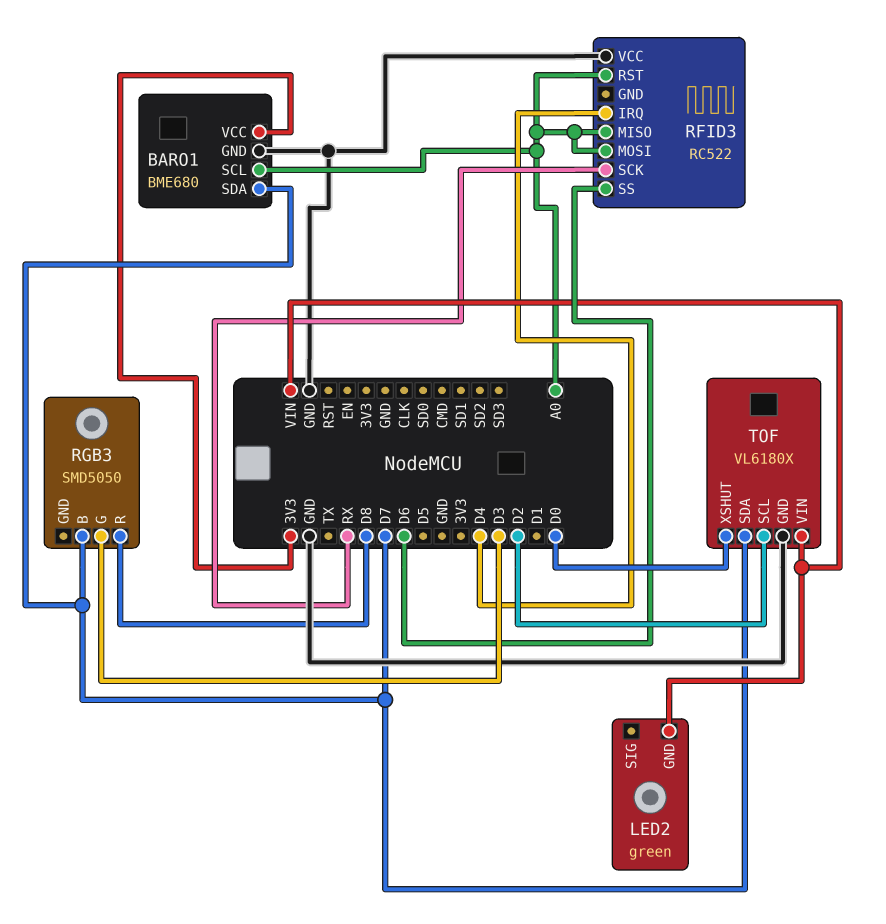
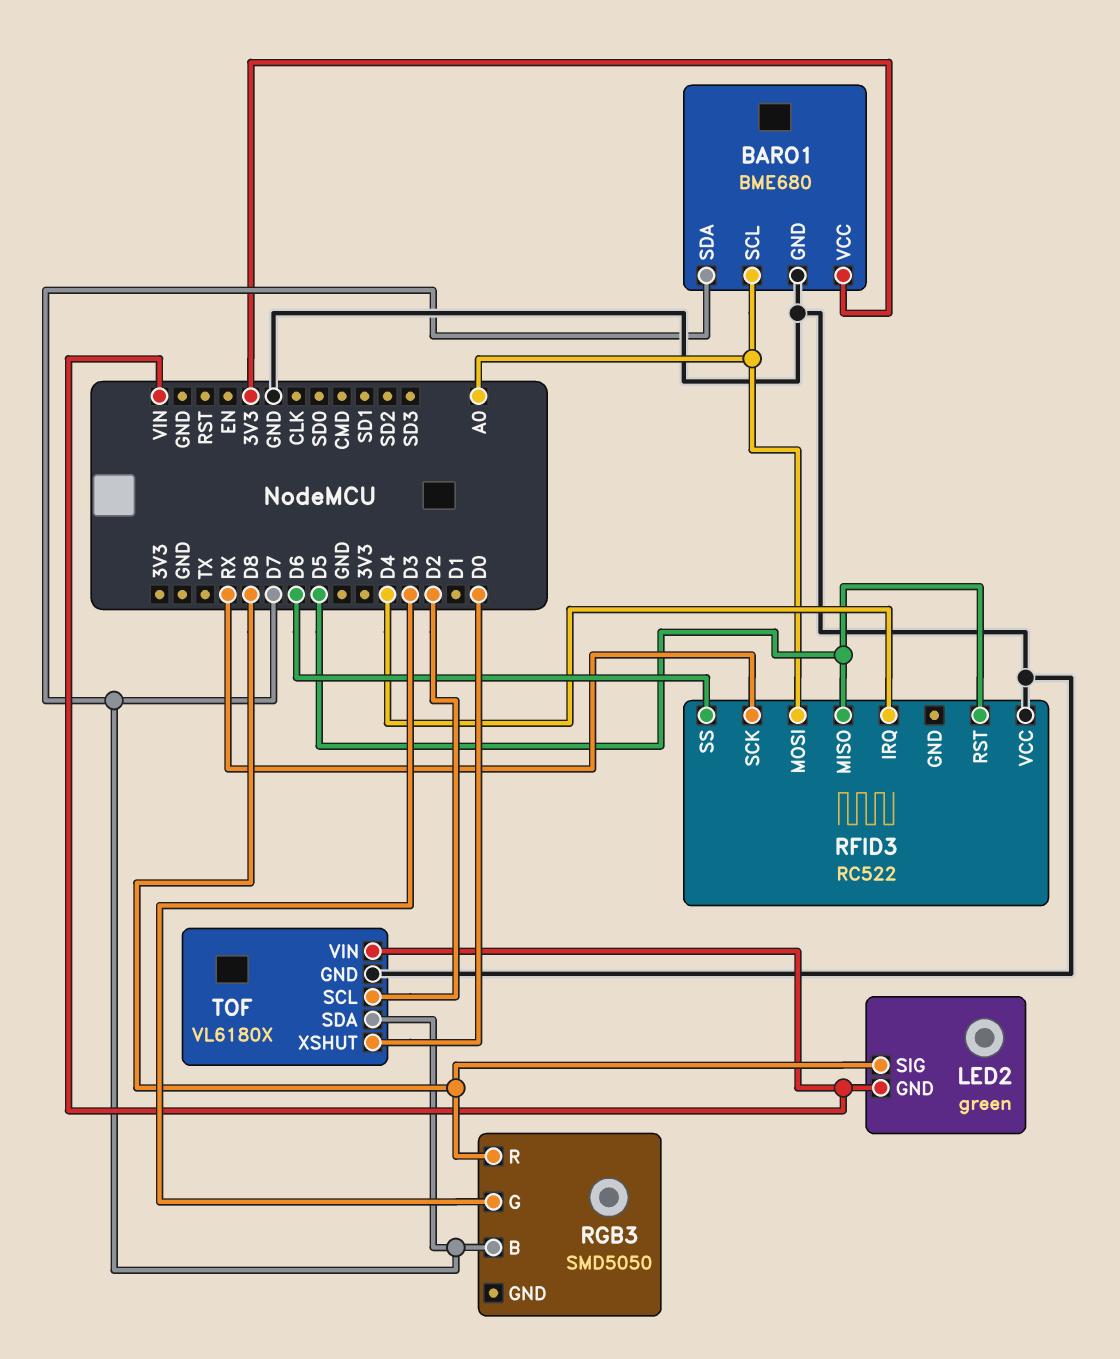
LED2 pin SIG: none -> D8
RFID3 pin MISO: A0 -> D5
RFID3 pin RST: A0 -> D5

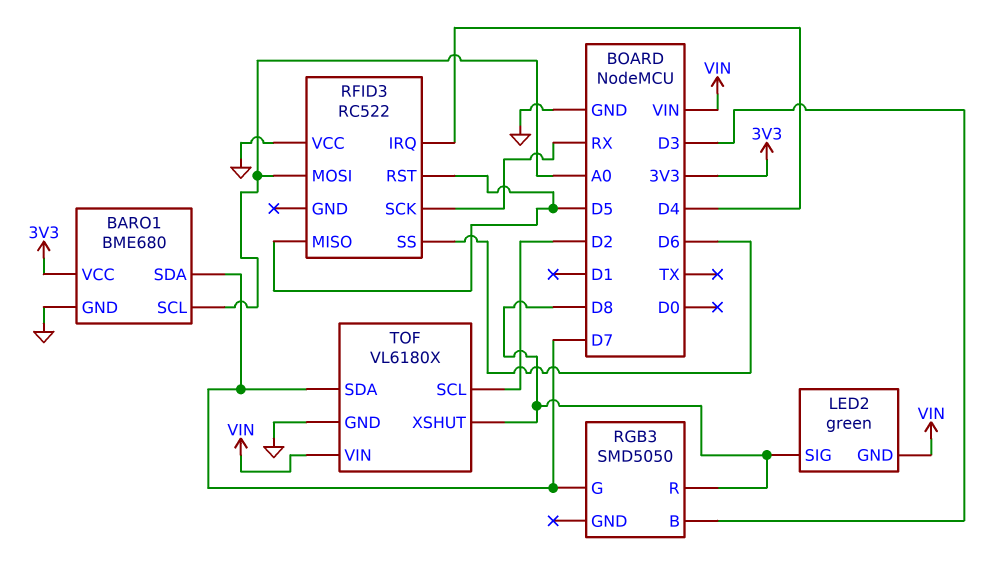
RGB3 pin B: D7 -> D3
RGB3 pin G: D3 -> D7
TOF pin XSHUT: D0 -> D8

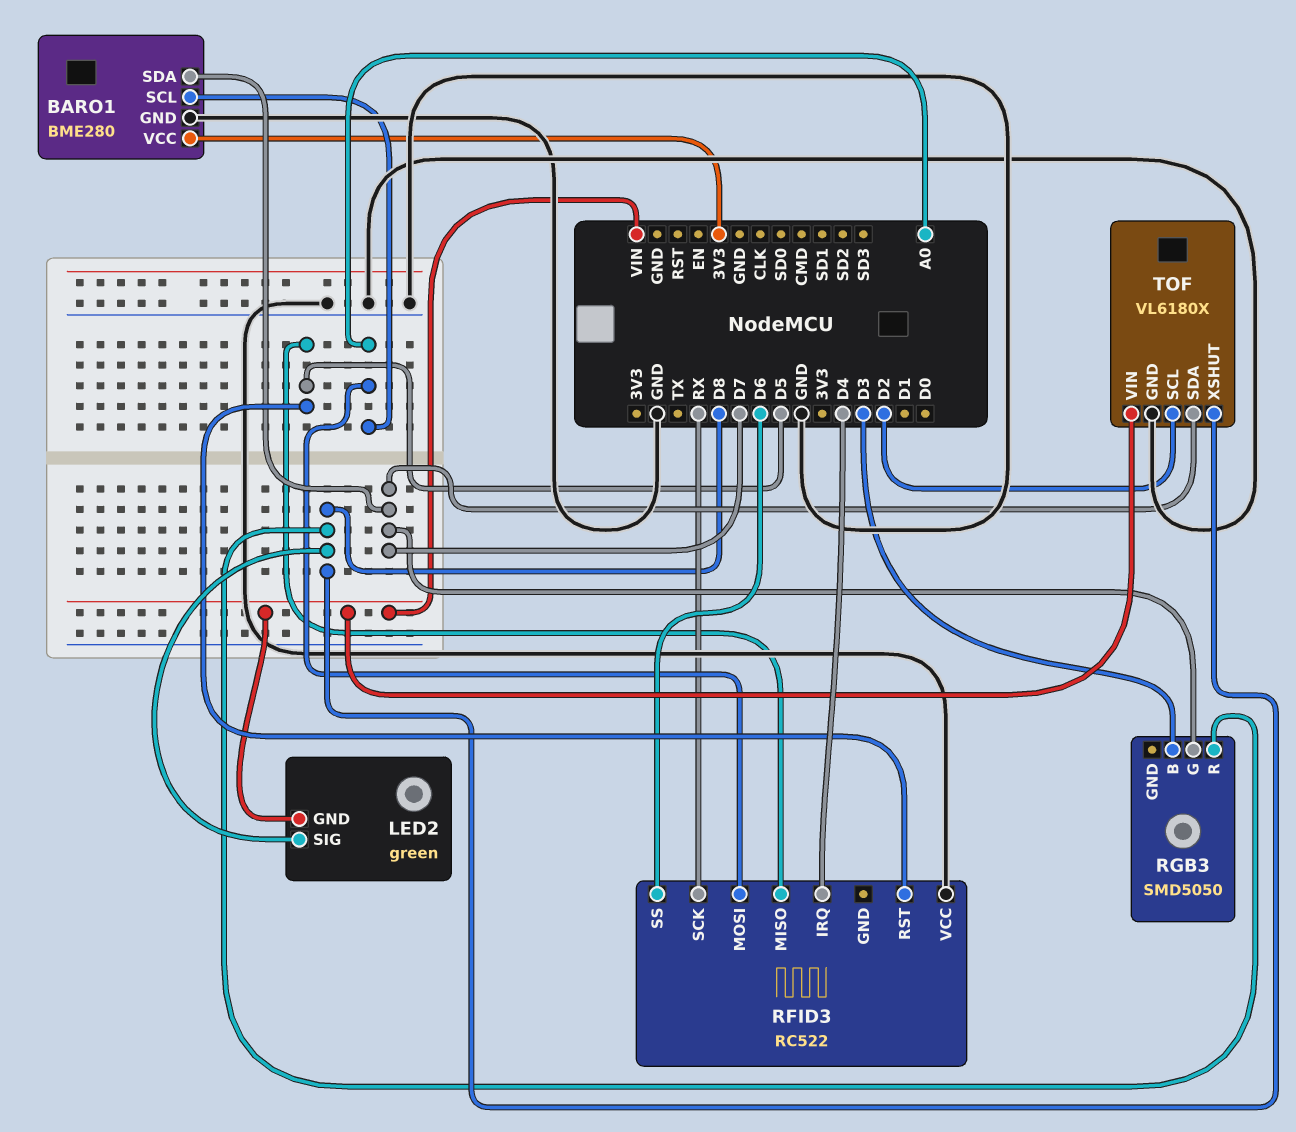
BARO1: BME680 -> BME280

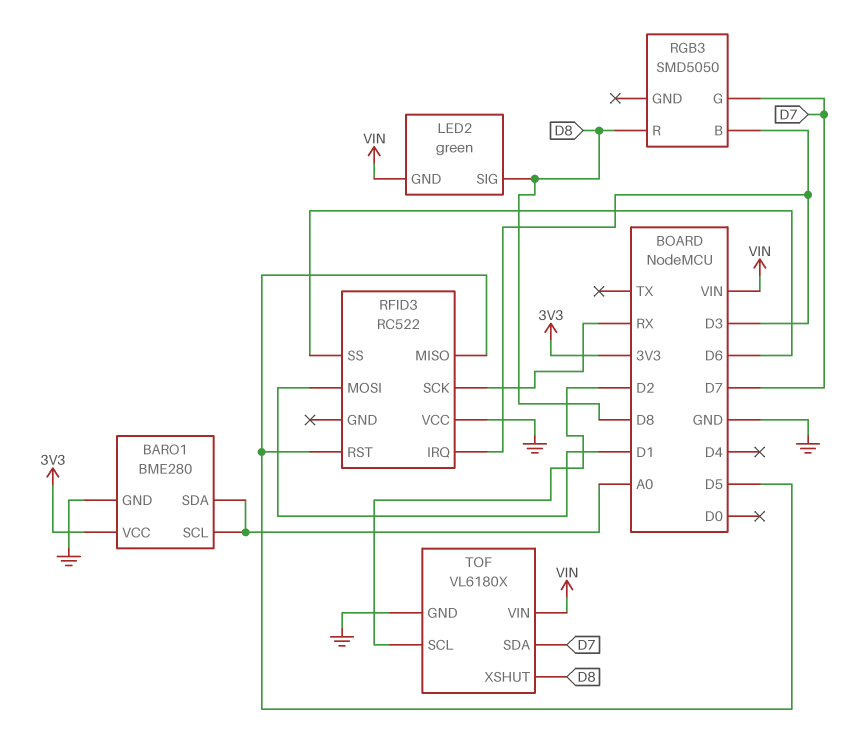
BARO1 pin SDA: D7 -> A0
RFID3 pin IRQ: D4 -> D3
RFID3 pin MOSI: A0 -> D1

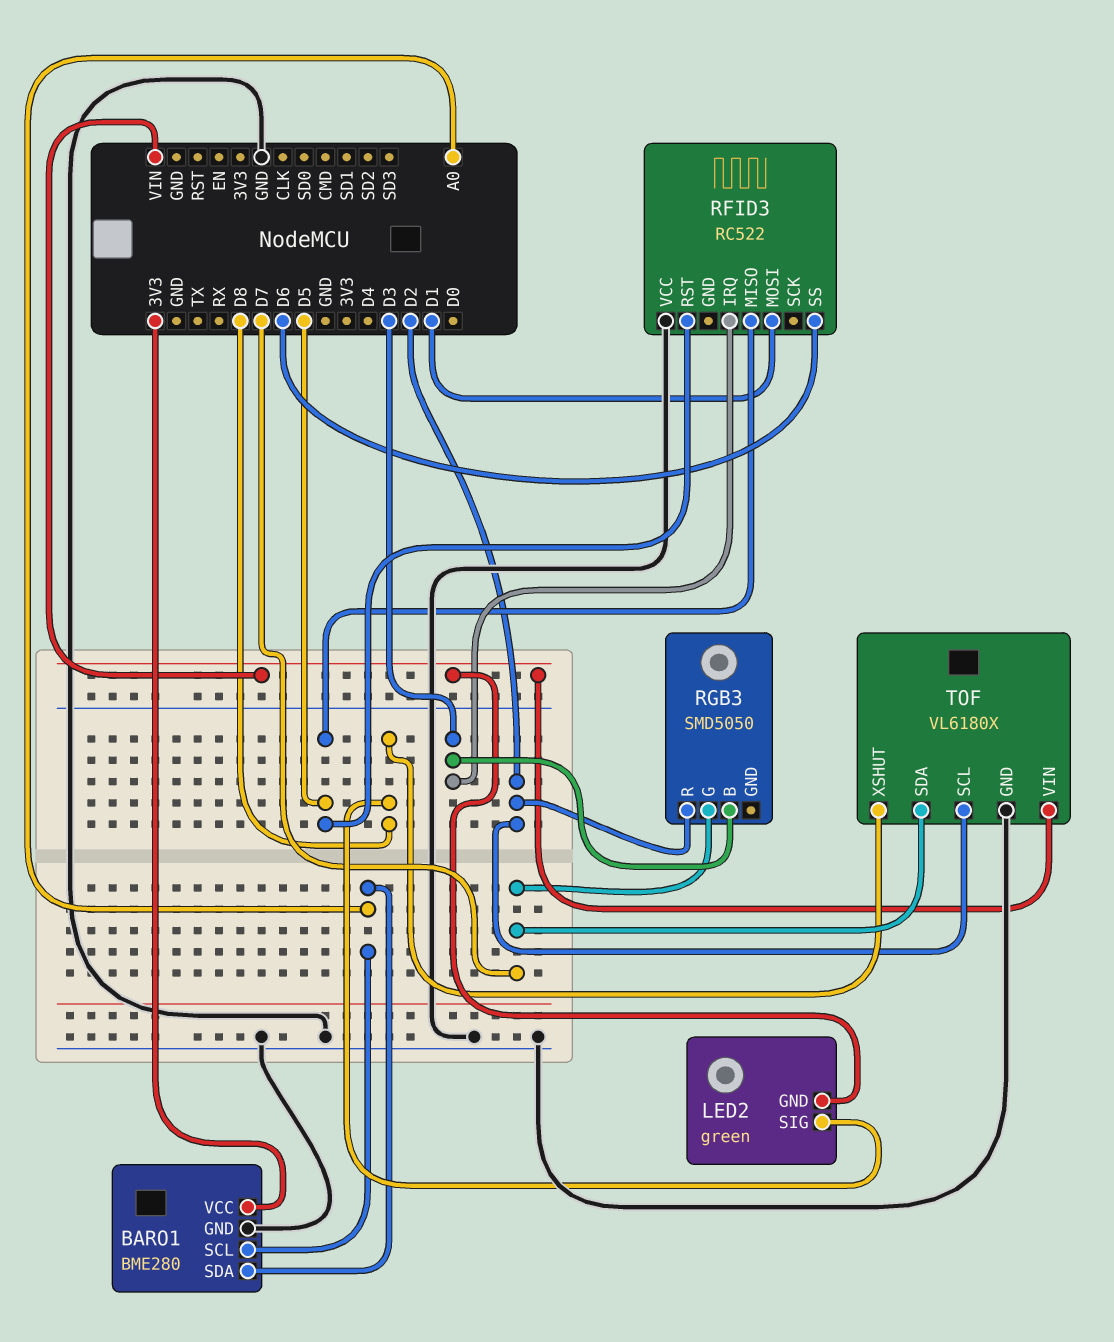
RFID3 pin SCK: RX -> none
RGB3 pin R: D8 -> D2

